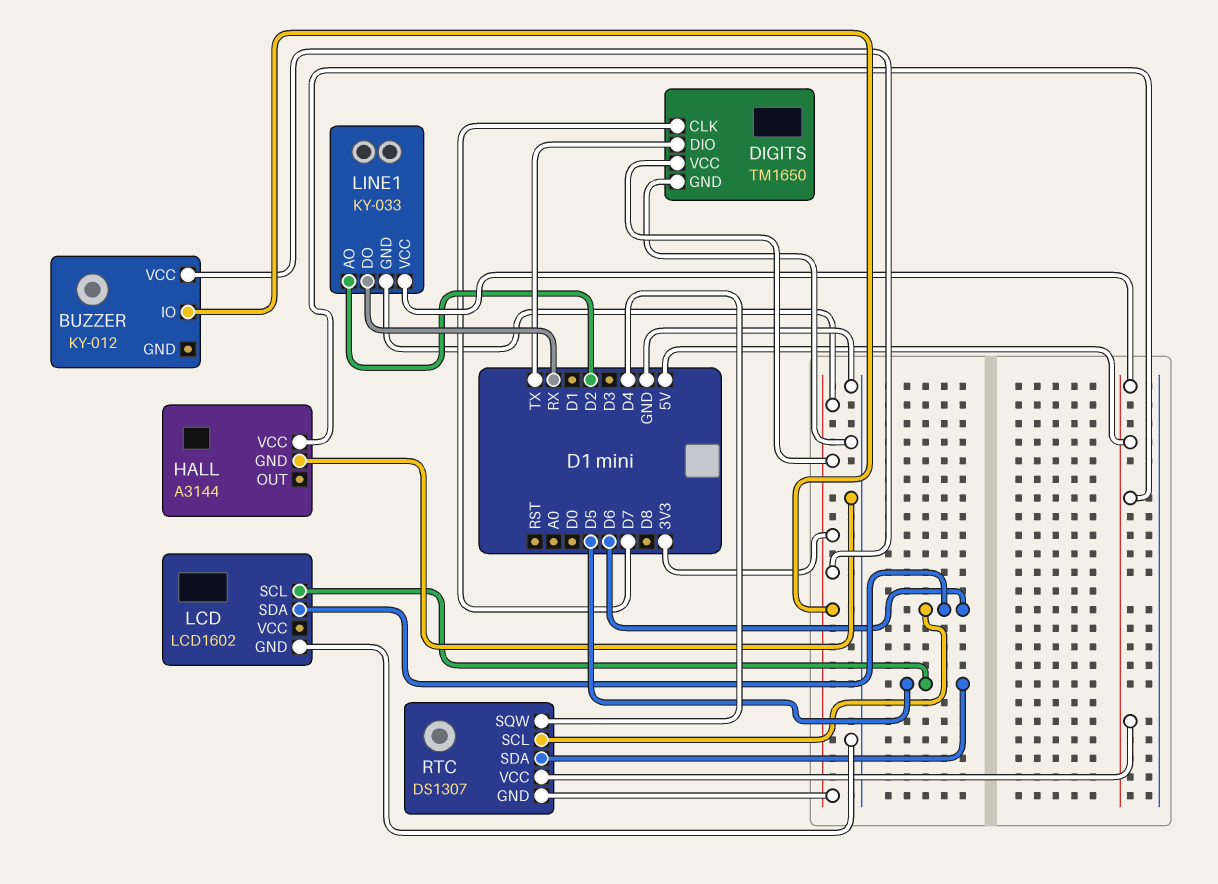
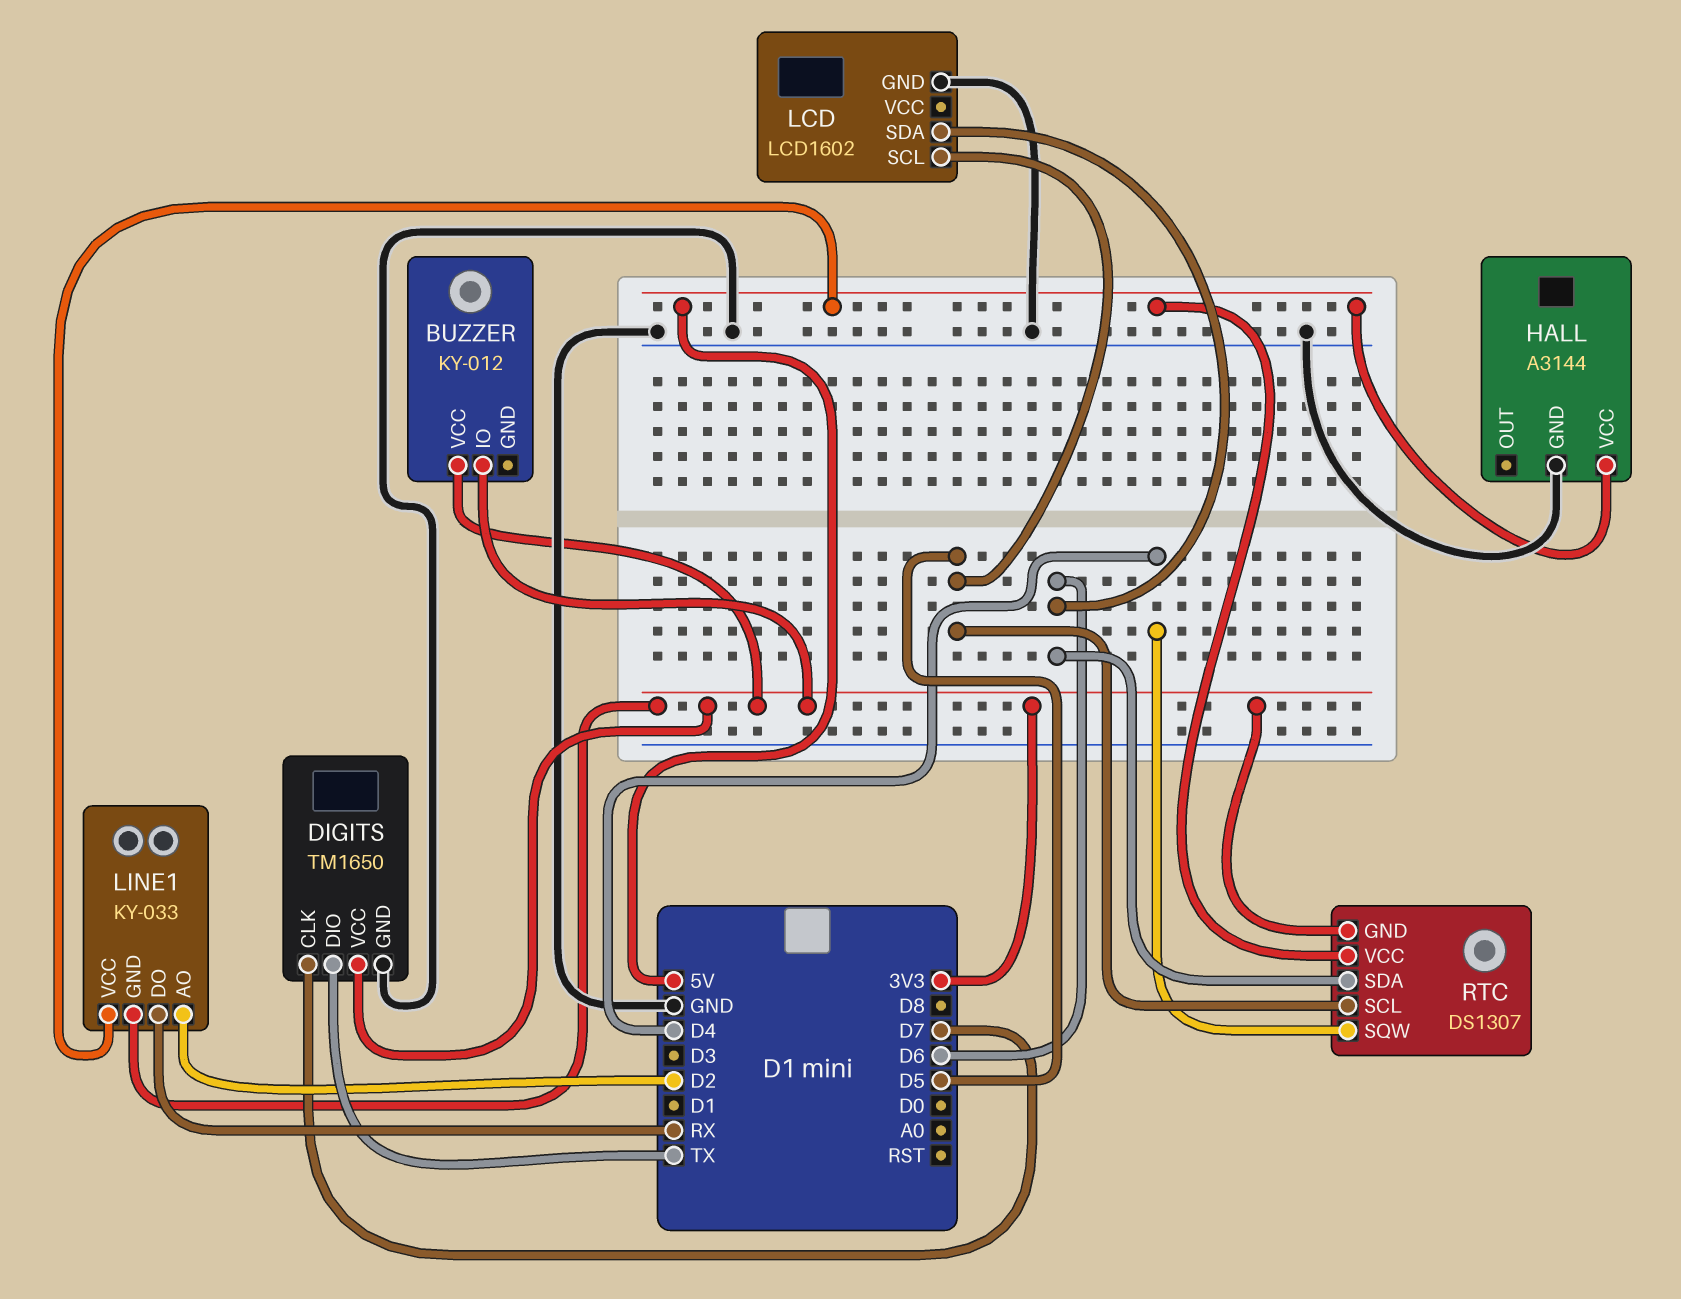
RTC pin SCL: D6 -> D5
RTC pin SDA: D5 -> D6

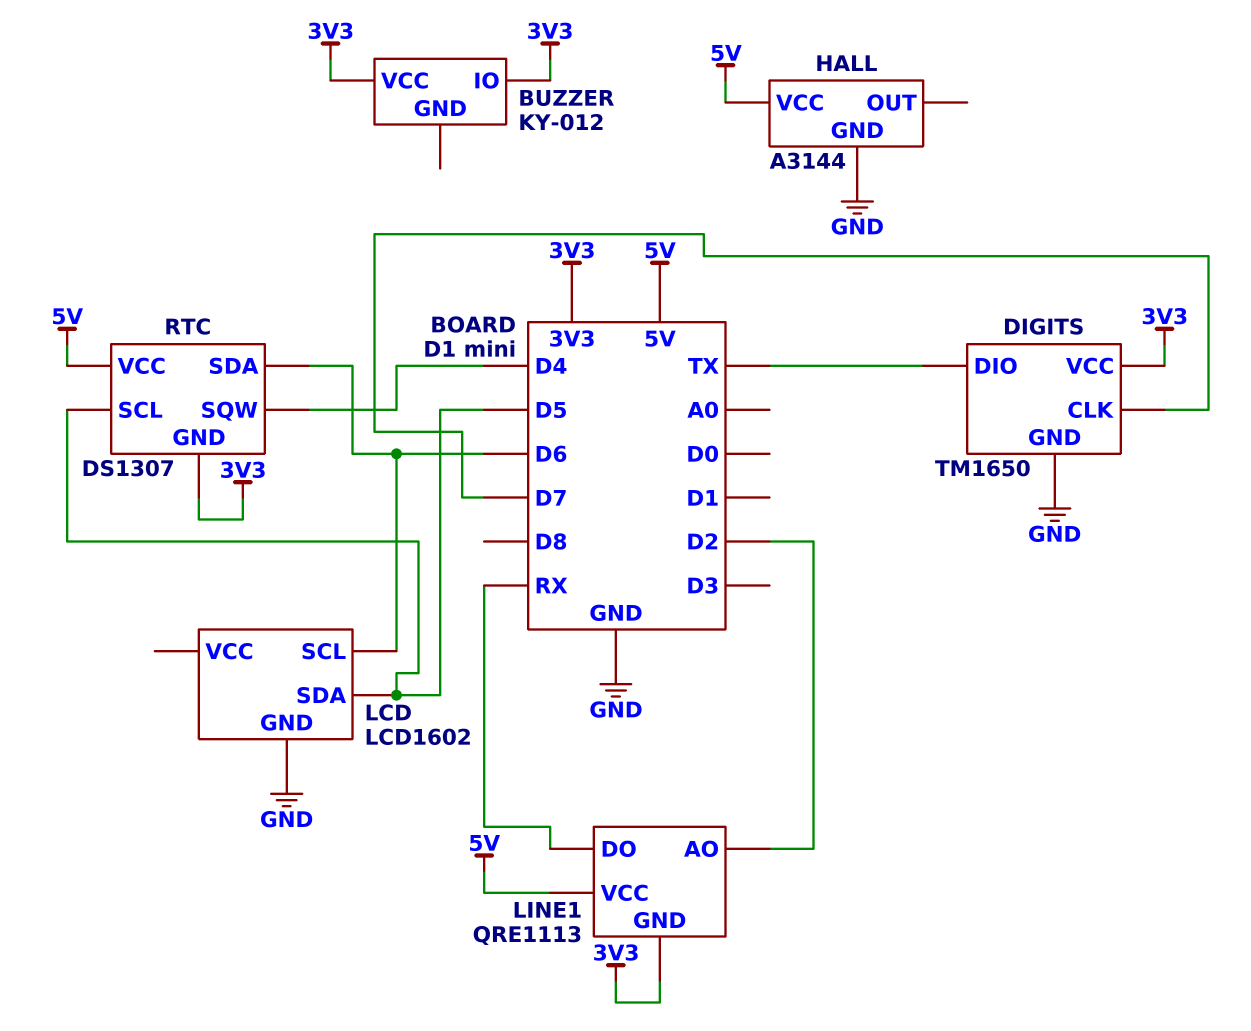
LCD pin SCL: D5 -> D6
LCD pin SDA: D6 -> D5
LINE1: KY-033 -> QRE1113

